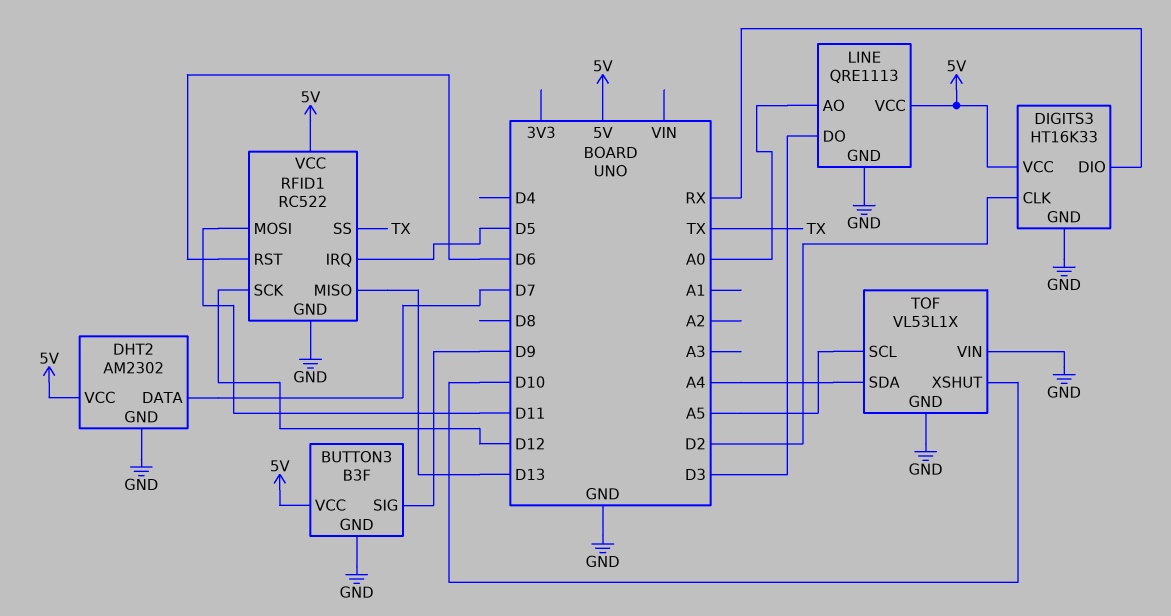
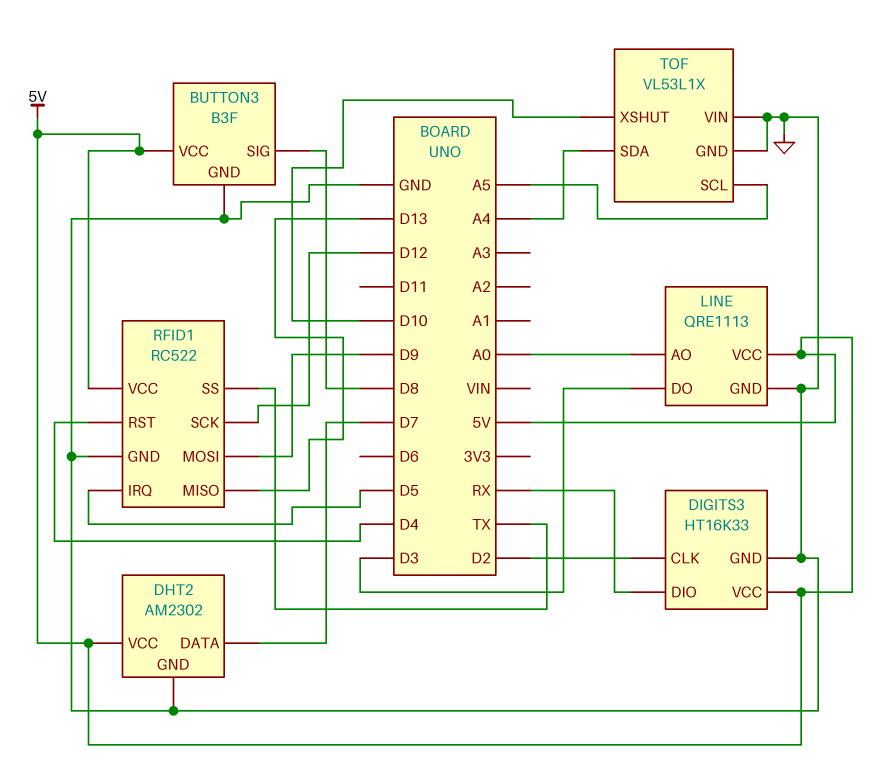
BUTTON3 pin SIG: D9 -> D8
RFID1 pin MOSI: D11 -> D9
RFID1 pin RST: D6 -> D4

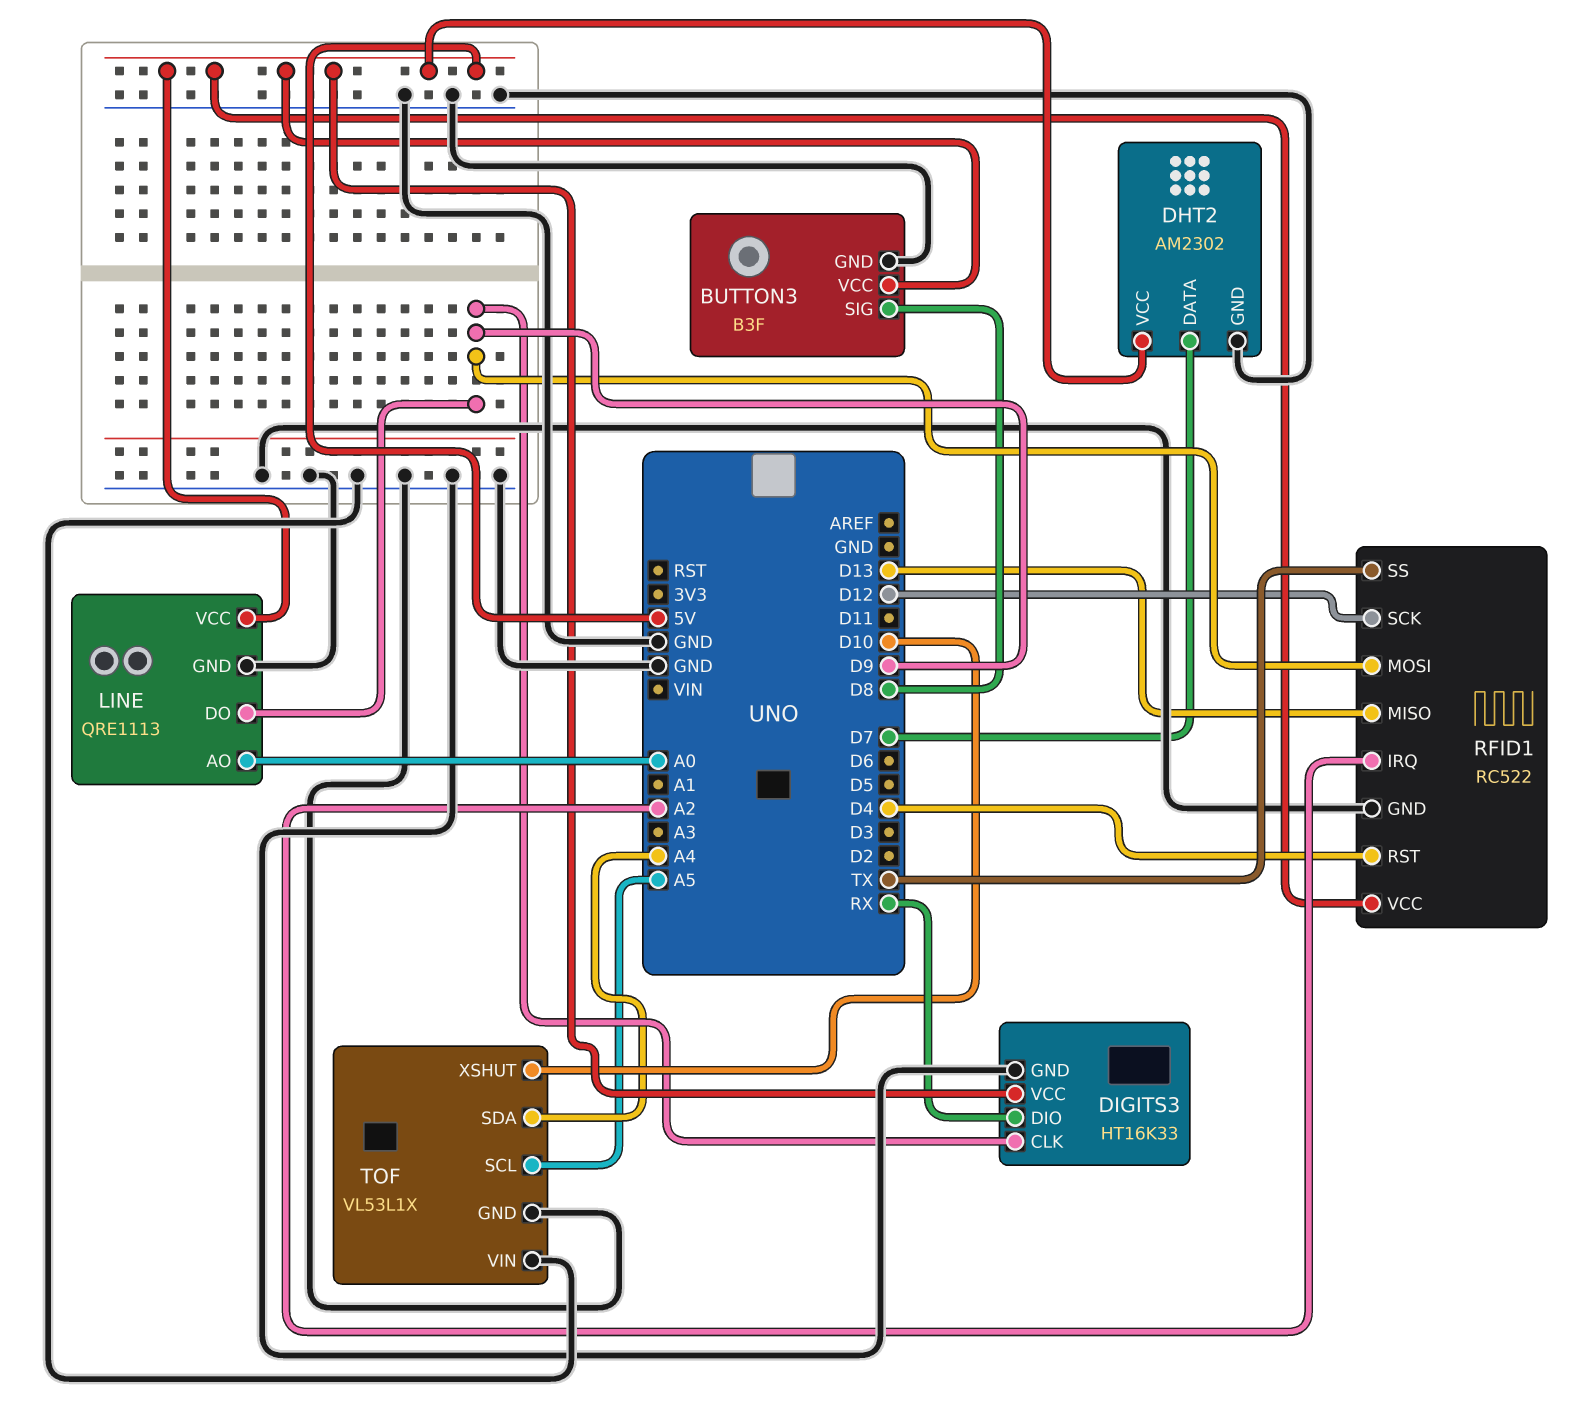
DIGITS3 pin CLK: D2 -> D9
LINE pin DO: D3 -> D9
RFID1 pin IRQ: D5 -> A2

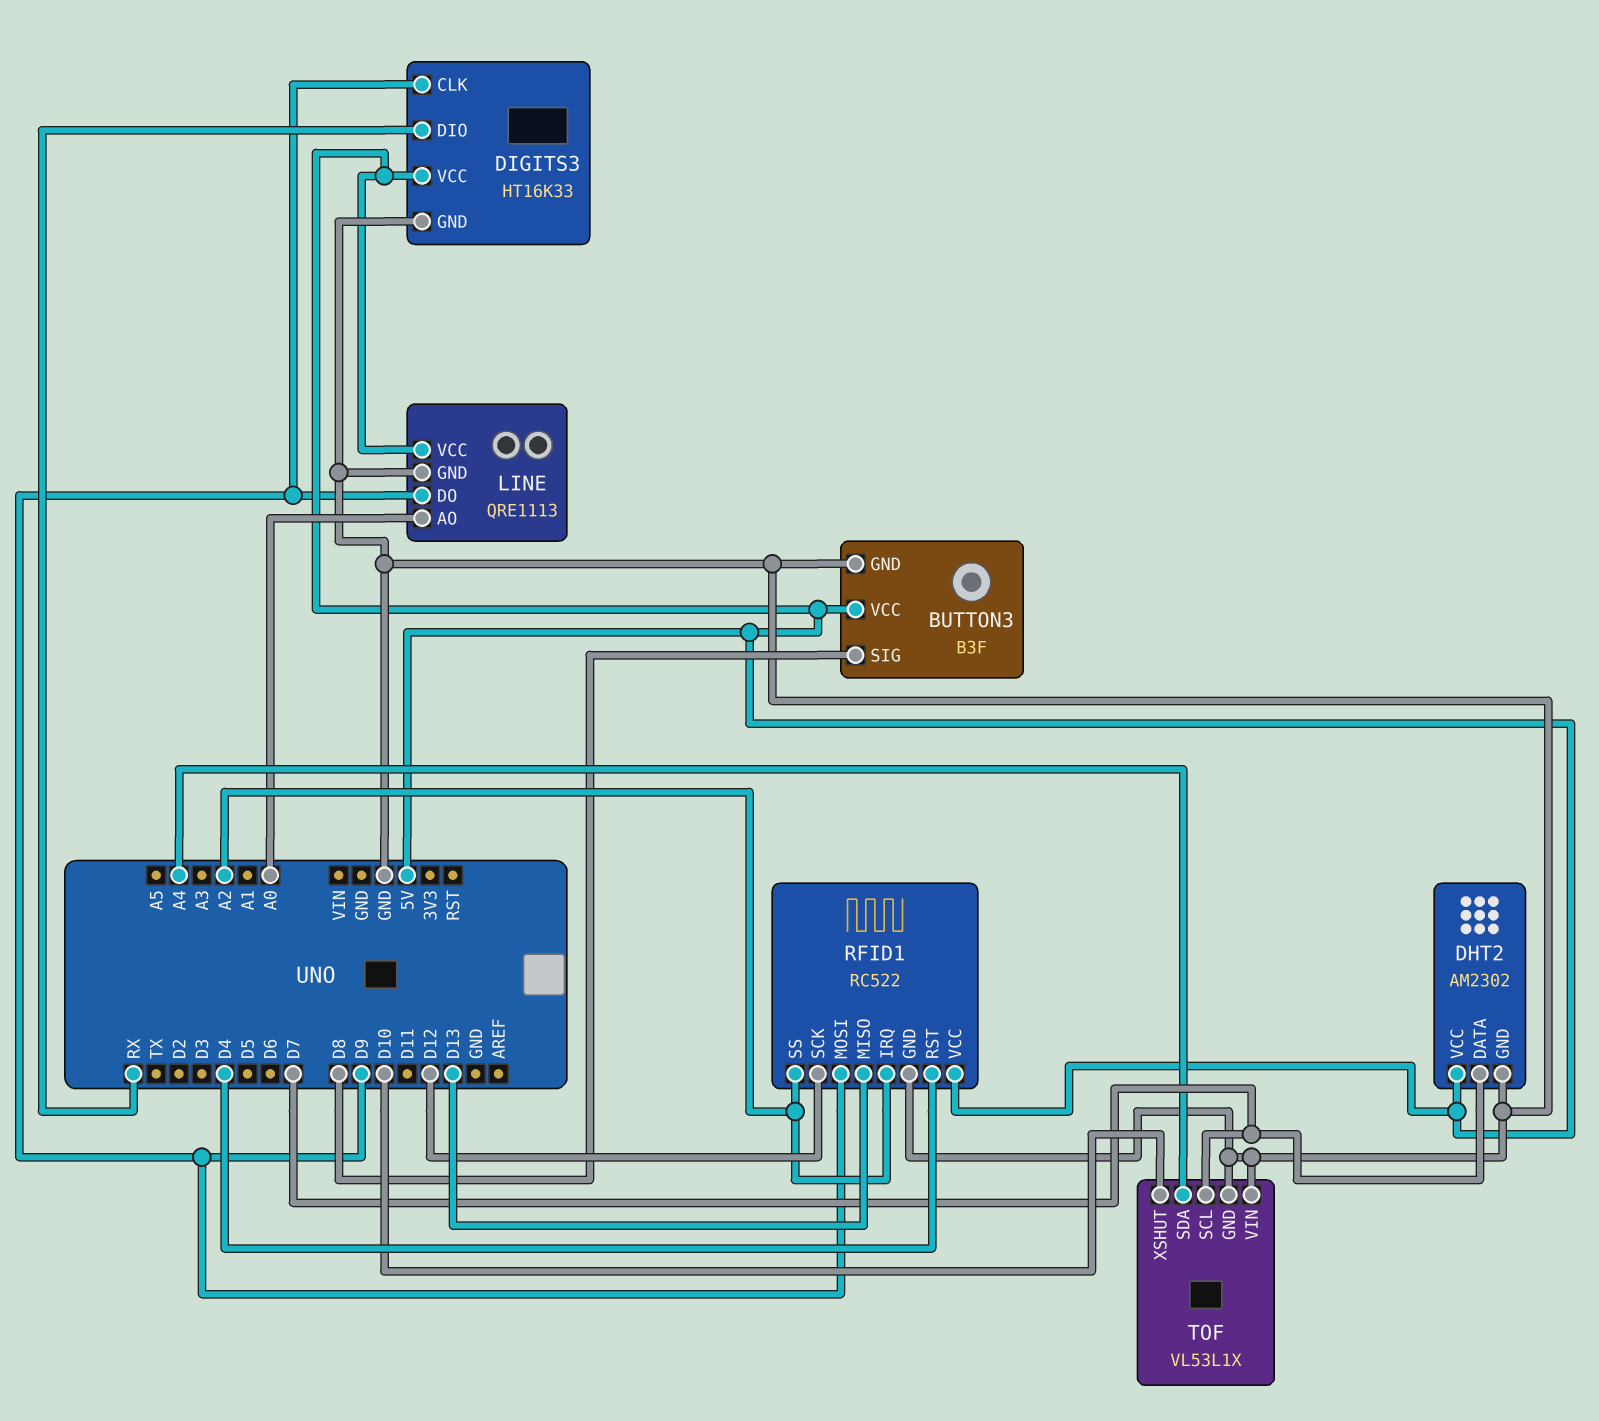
RFID1 pin SS: TX -> A2
TOF pin SCL: A5 -> D7

